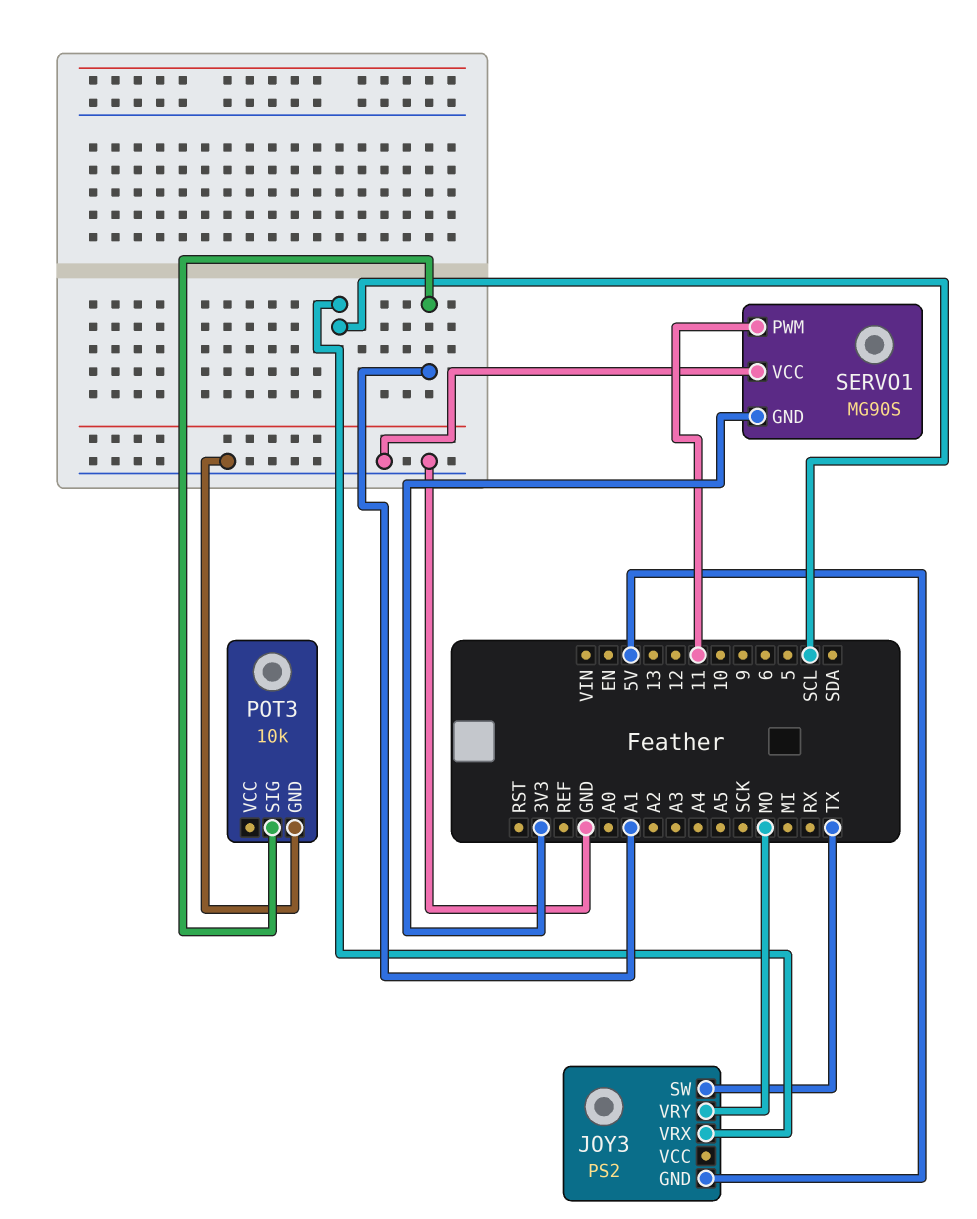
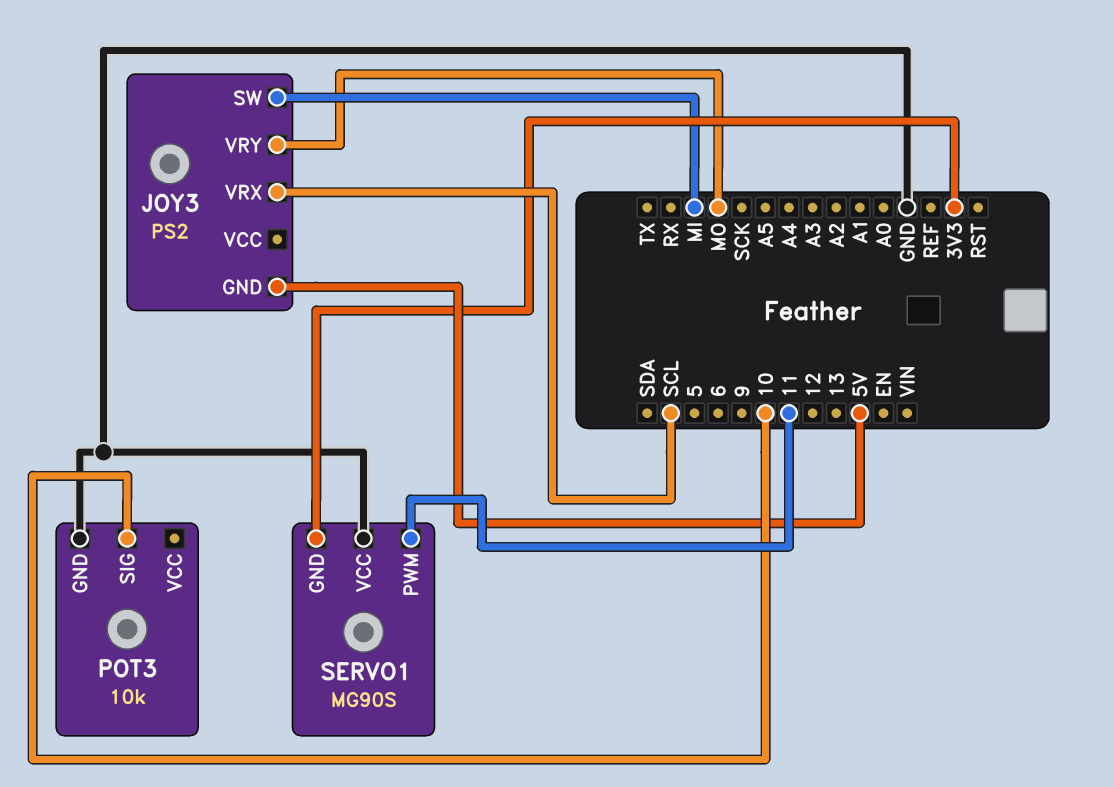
JOY3 pin SW: TX -> MI
POT3 pin SIG: A1 -> 10

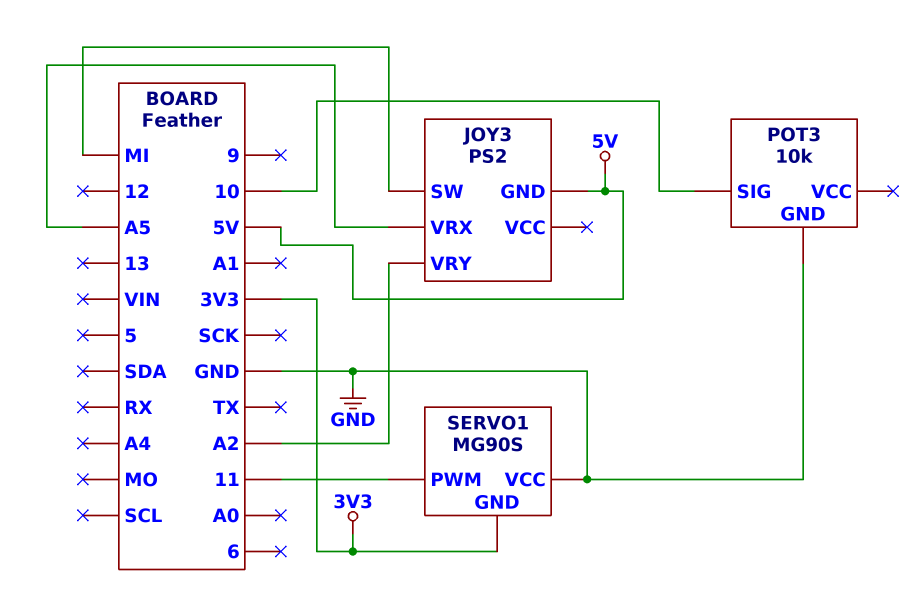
JOY3 pin VRX: SCL -> A5
JOY3 pin VRY: MO -> A2

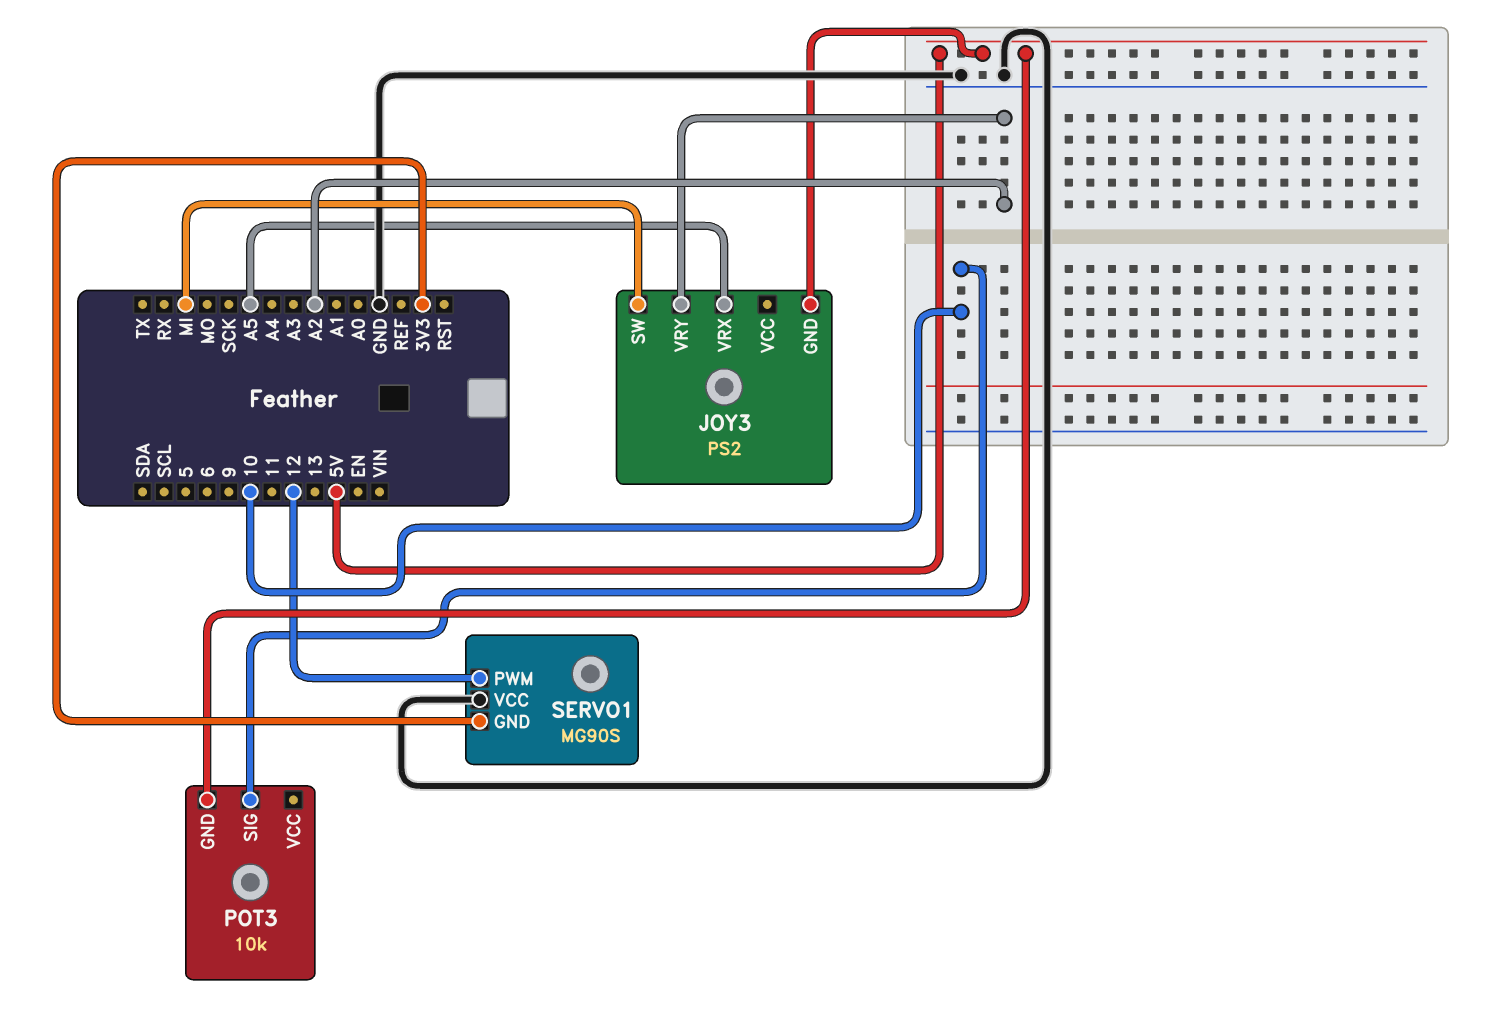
POT3 pin GND: GND -> 5V
SERVO1 pin PWM: 11 -> 12

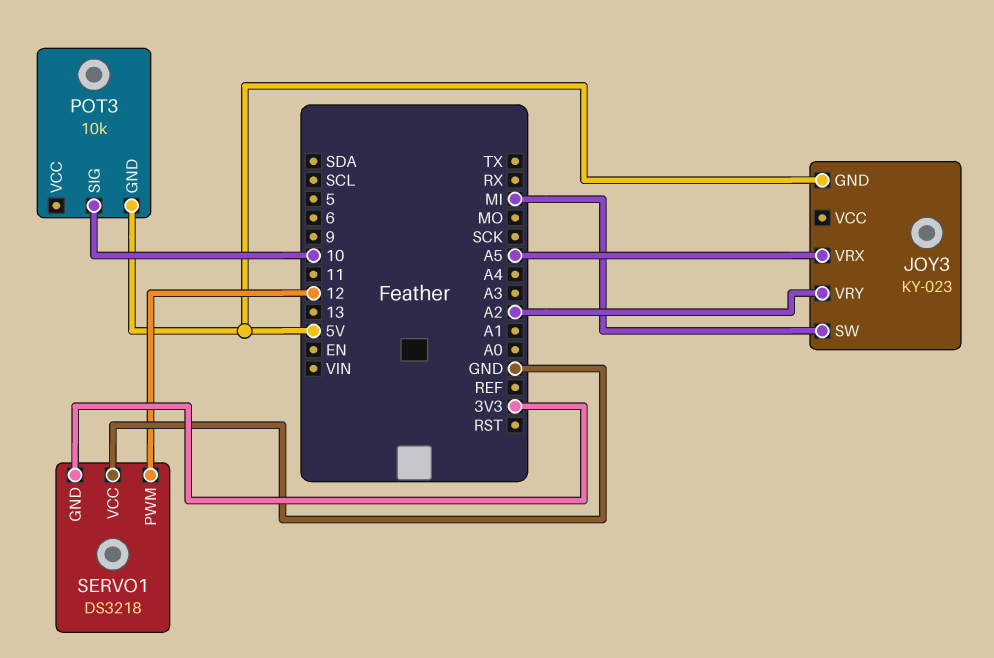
JOY3: PS2 -> KY-023
SERVO1: MG90S -> DS3218

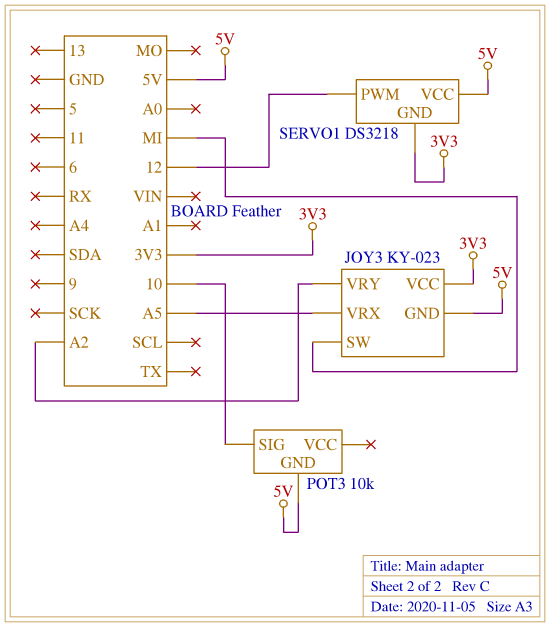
JOY3 pin VCC: none -> 3V3
SERVO1 pin VCC: GND -> 5V

